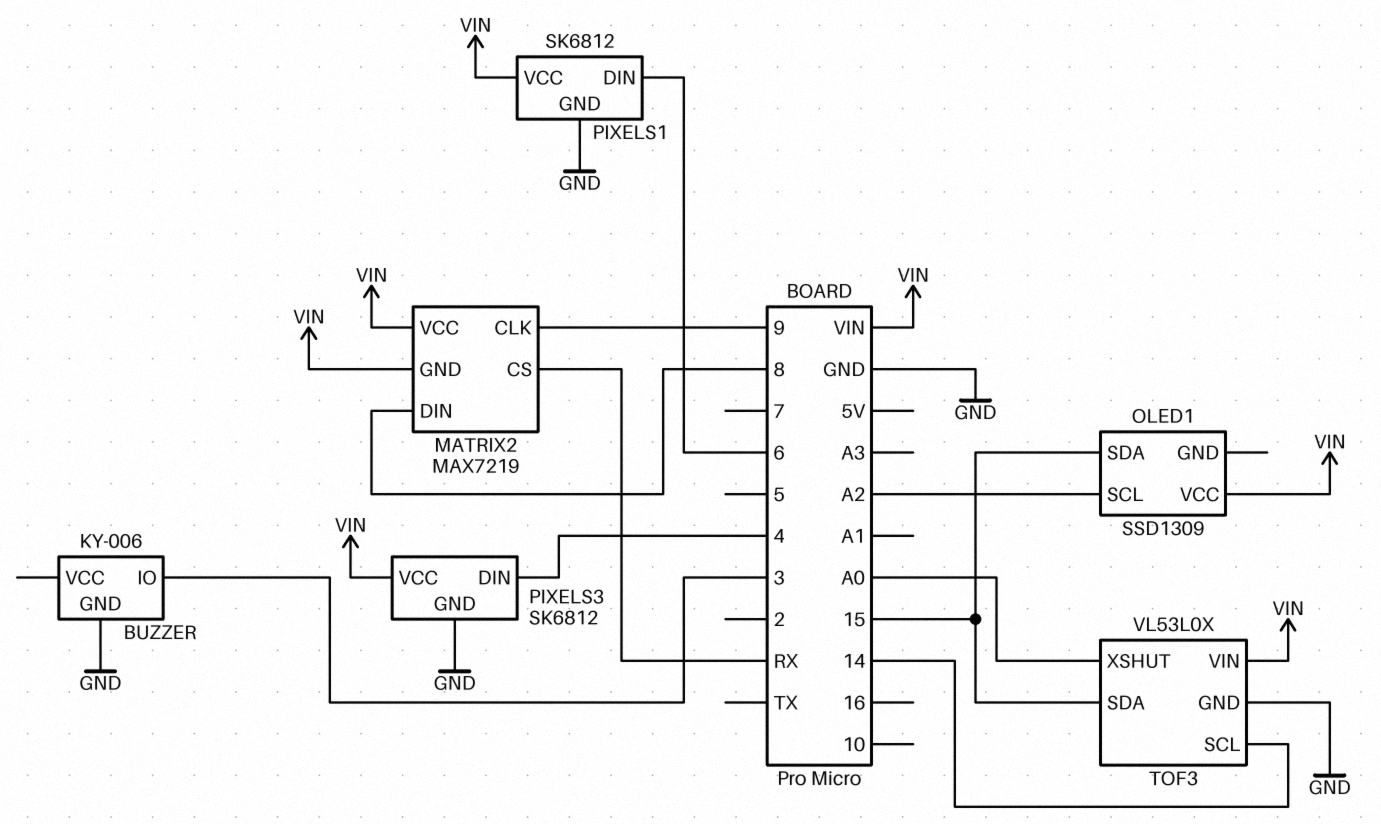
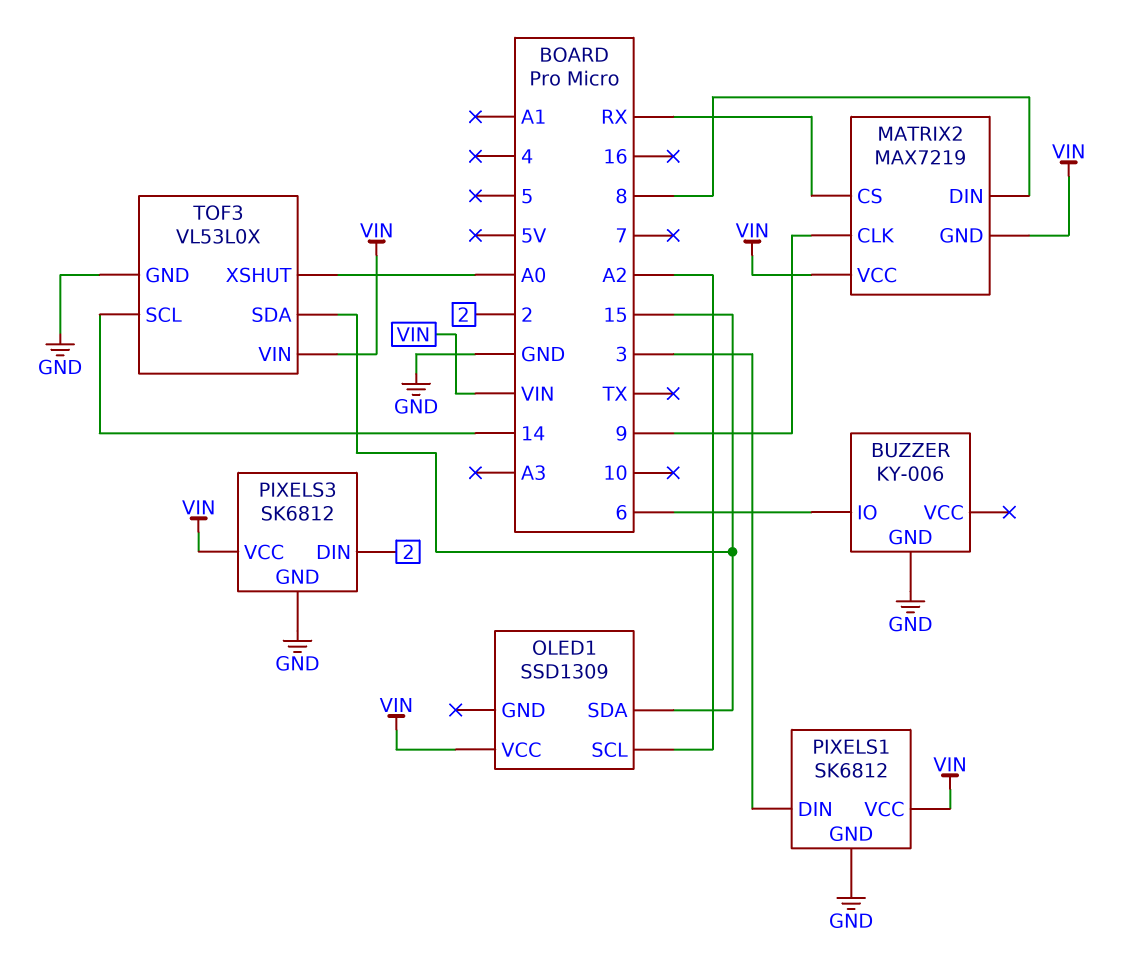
BUZZER pin IO: 3 -> 6
PIXELS1 pin DIN: 6 -> 3
PIXELS3 pin DIN: 4 -> 2

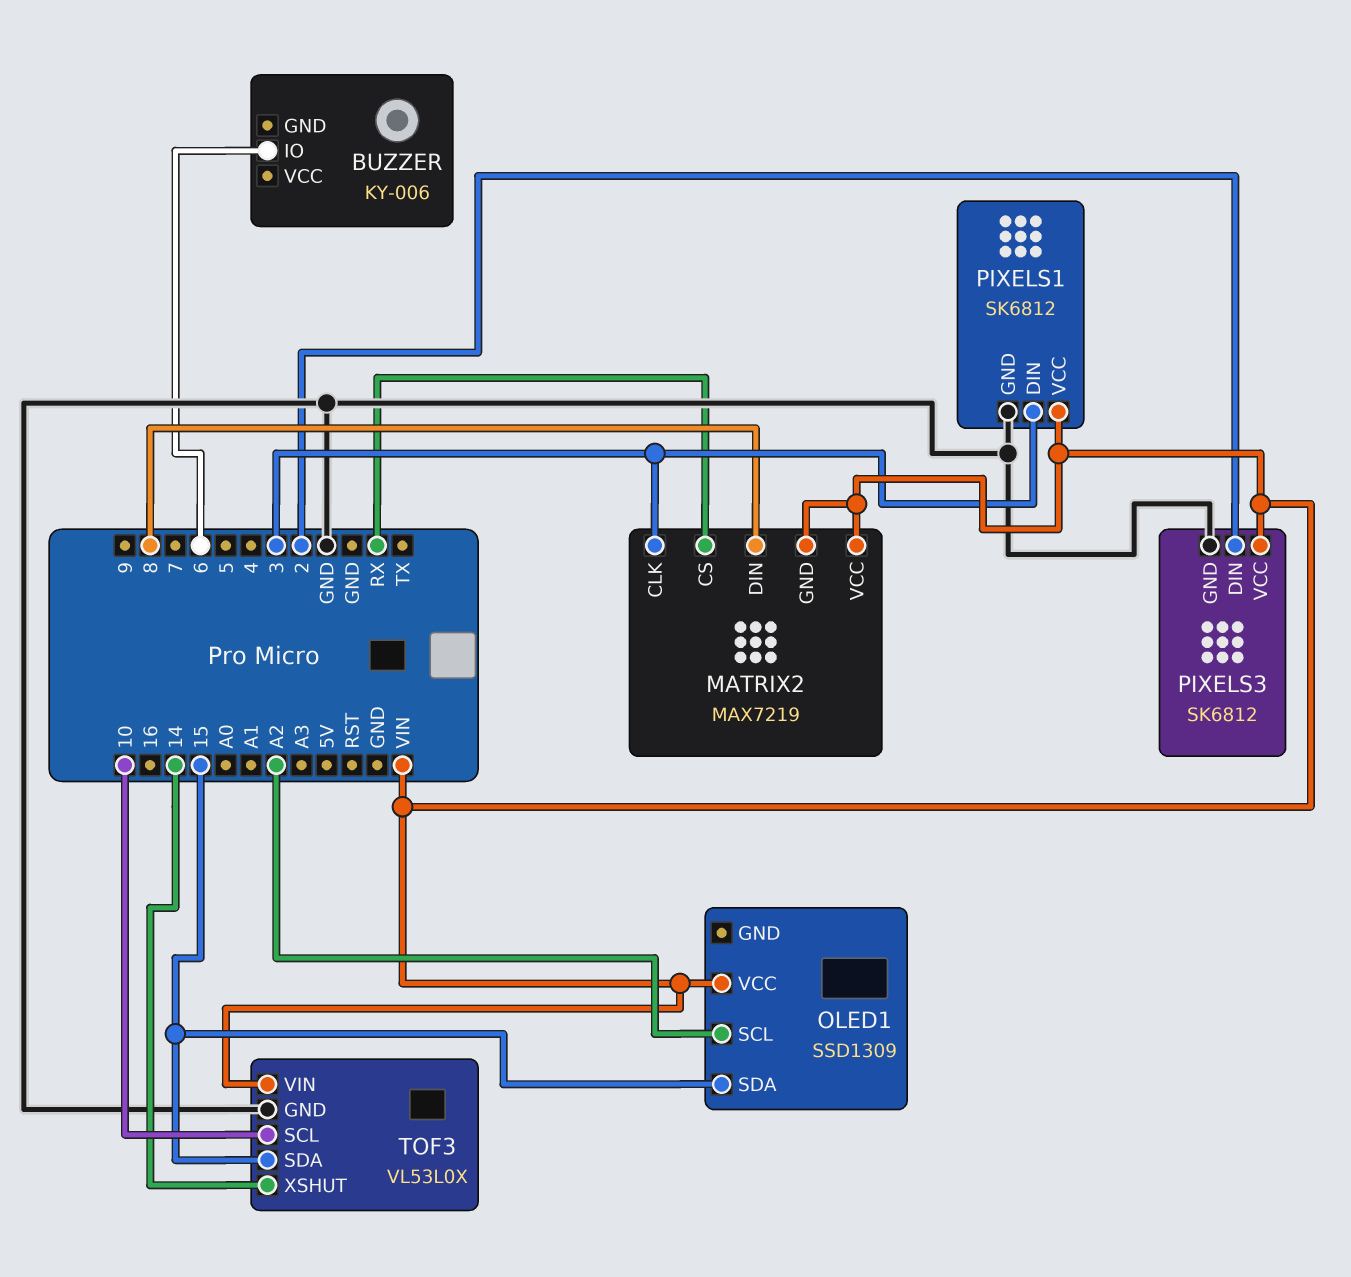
BUZZER pin GND: GND -> none
MATRIX2 pin CLK: 9 -> 3
TOF3 pin SCL: 14 -> 10
TOF3 pin XSHUT: A0 -> 14

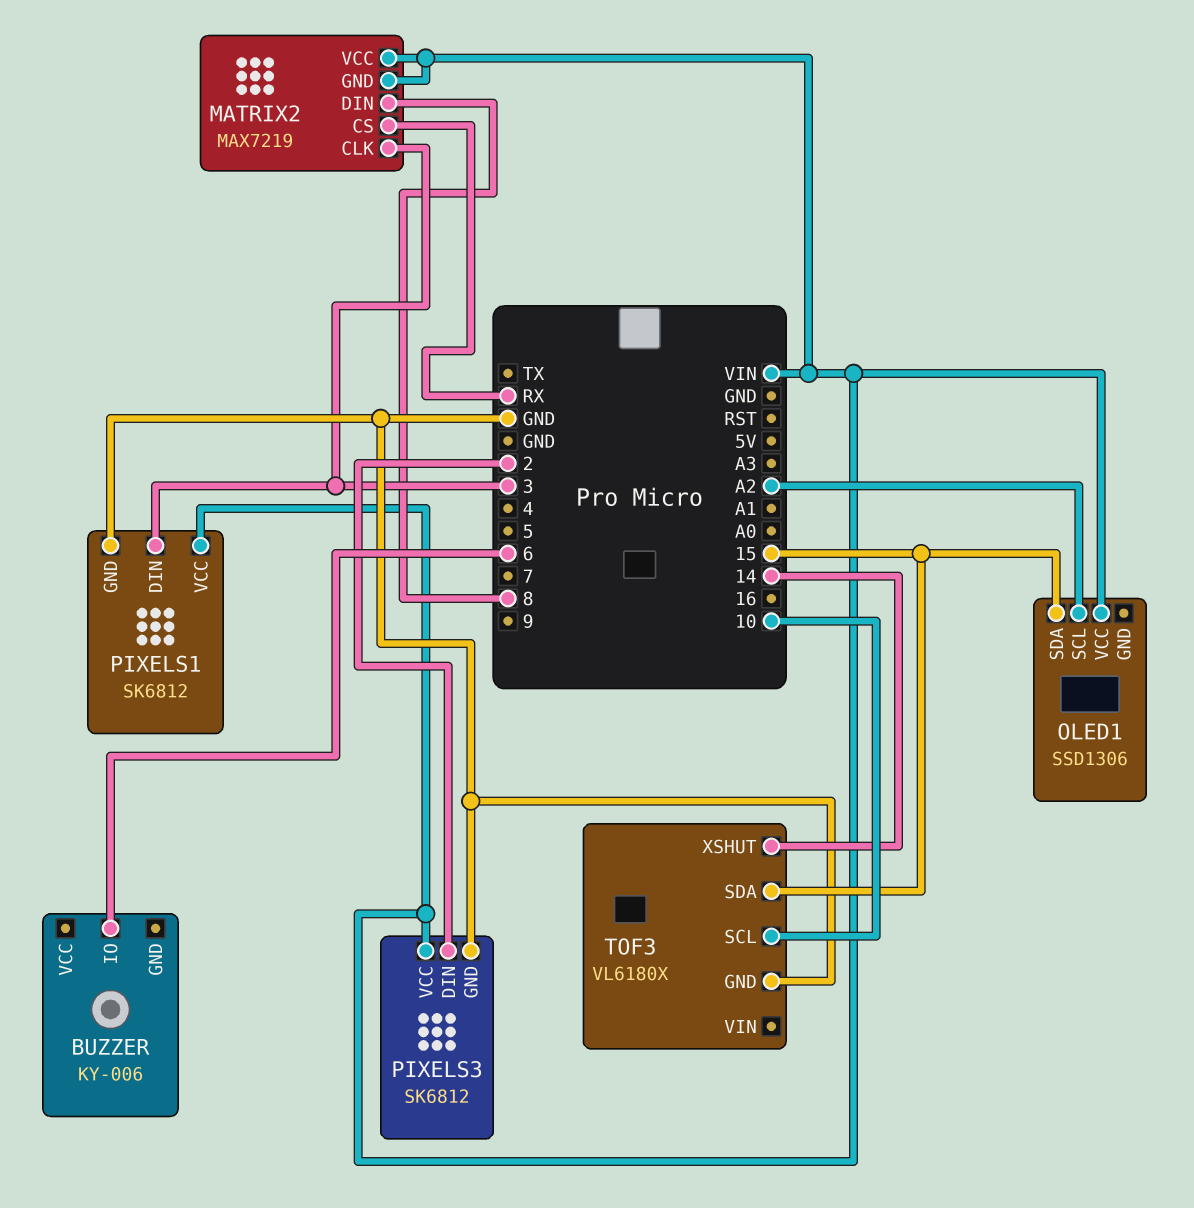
OLED1: SSD1309 -> SSD1306
TOF3: VL53L0X -> VL6180X
TOF3 pin VIN: VIN -> none

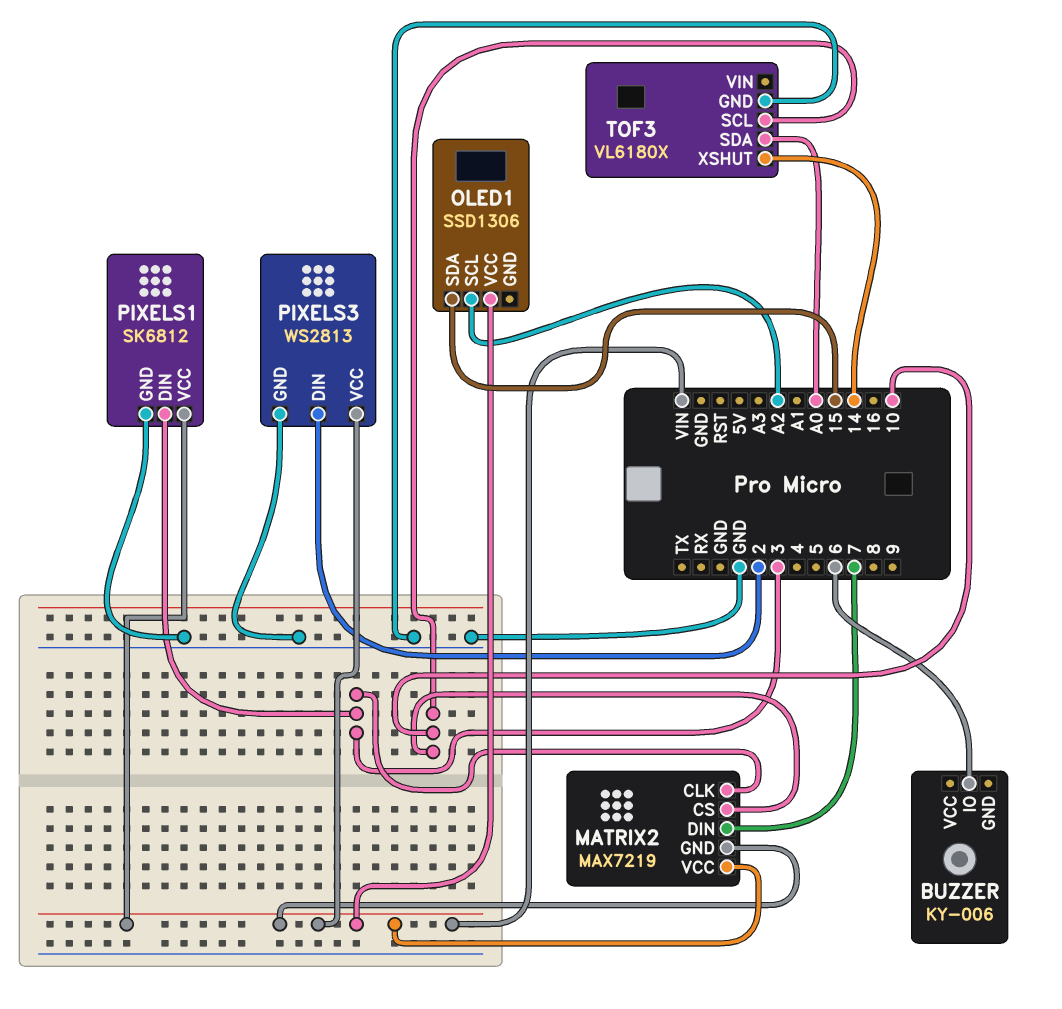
MATRIX2 pin CS: RX -> 10
MATRIX2 pin DIN: 8 -> 7
PIXELS3: SK6812 -> WS2813
TOF3 pin SDA: 15 -> A0

